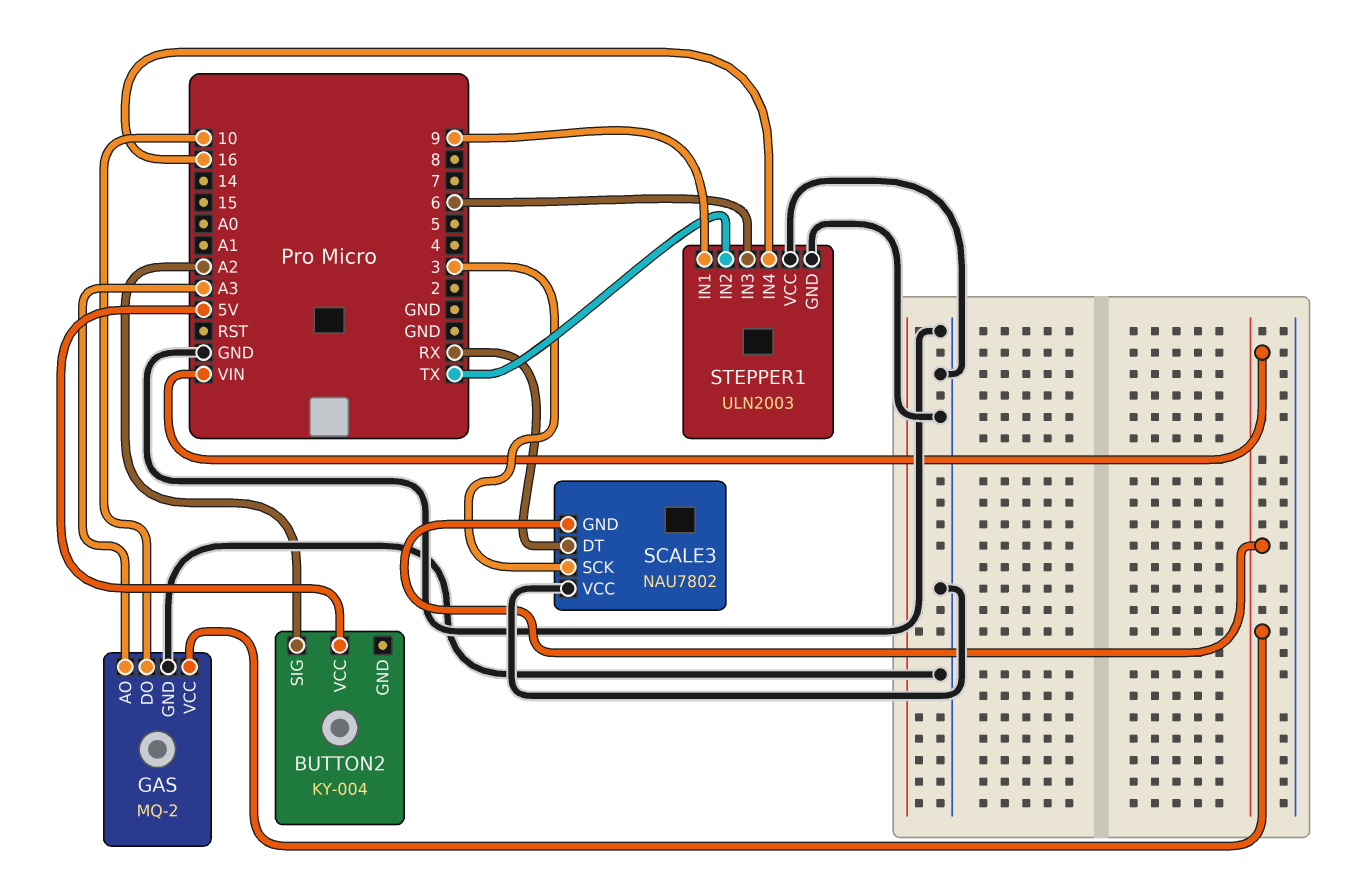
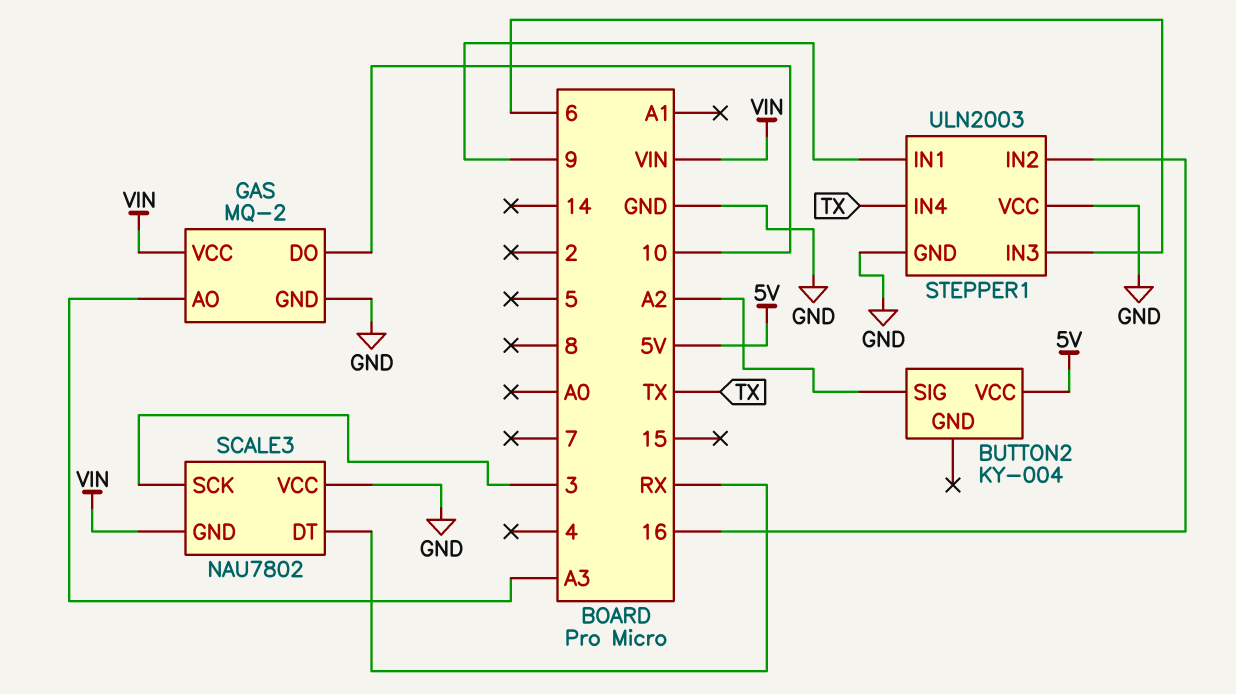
STEPPER1 pin IN2: TX -> 16
STEPPER1 pin IN4: 16 -> TX

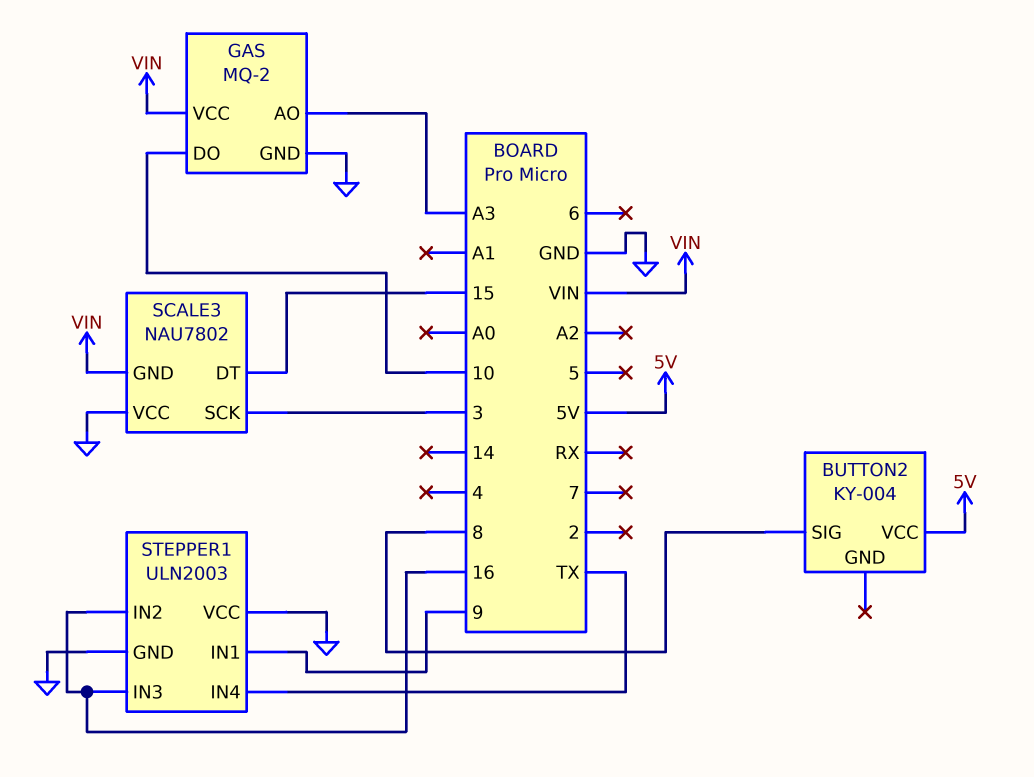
BUTTON2 pin SIG: A2 -> 8
SCALE3 pin DT: RX -> 15
STEPPER1 pin IN3: 6 -> 16

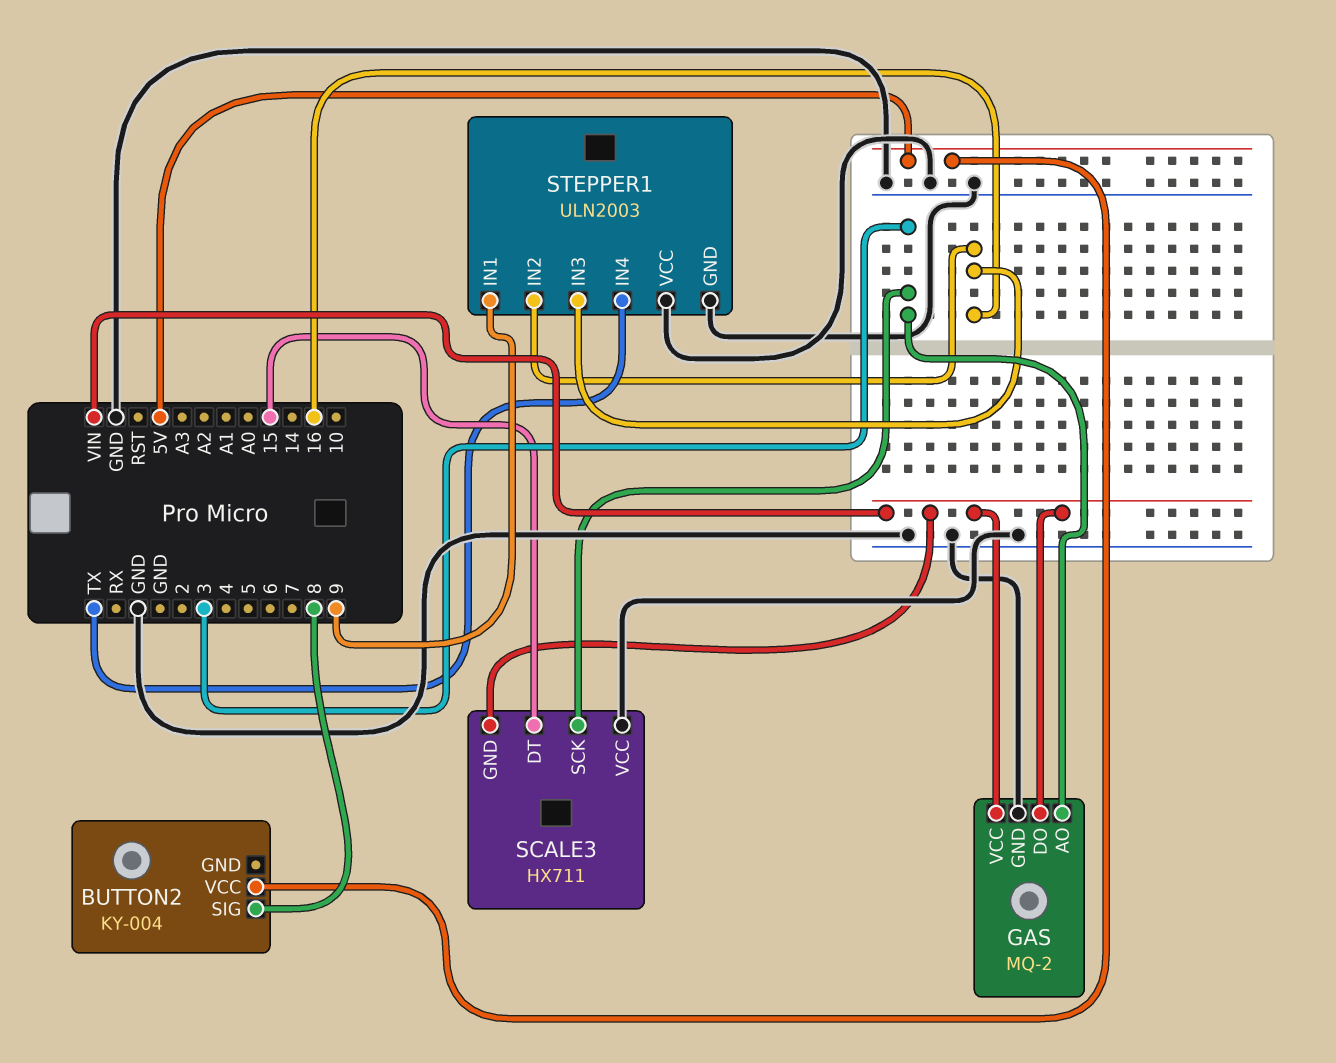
GAS pin AO: A3 -> 3
GAS pin DO: 10 -> VIN
SCALE3: NAU7802 -> HX711

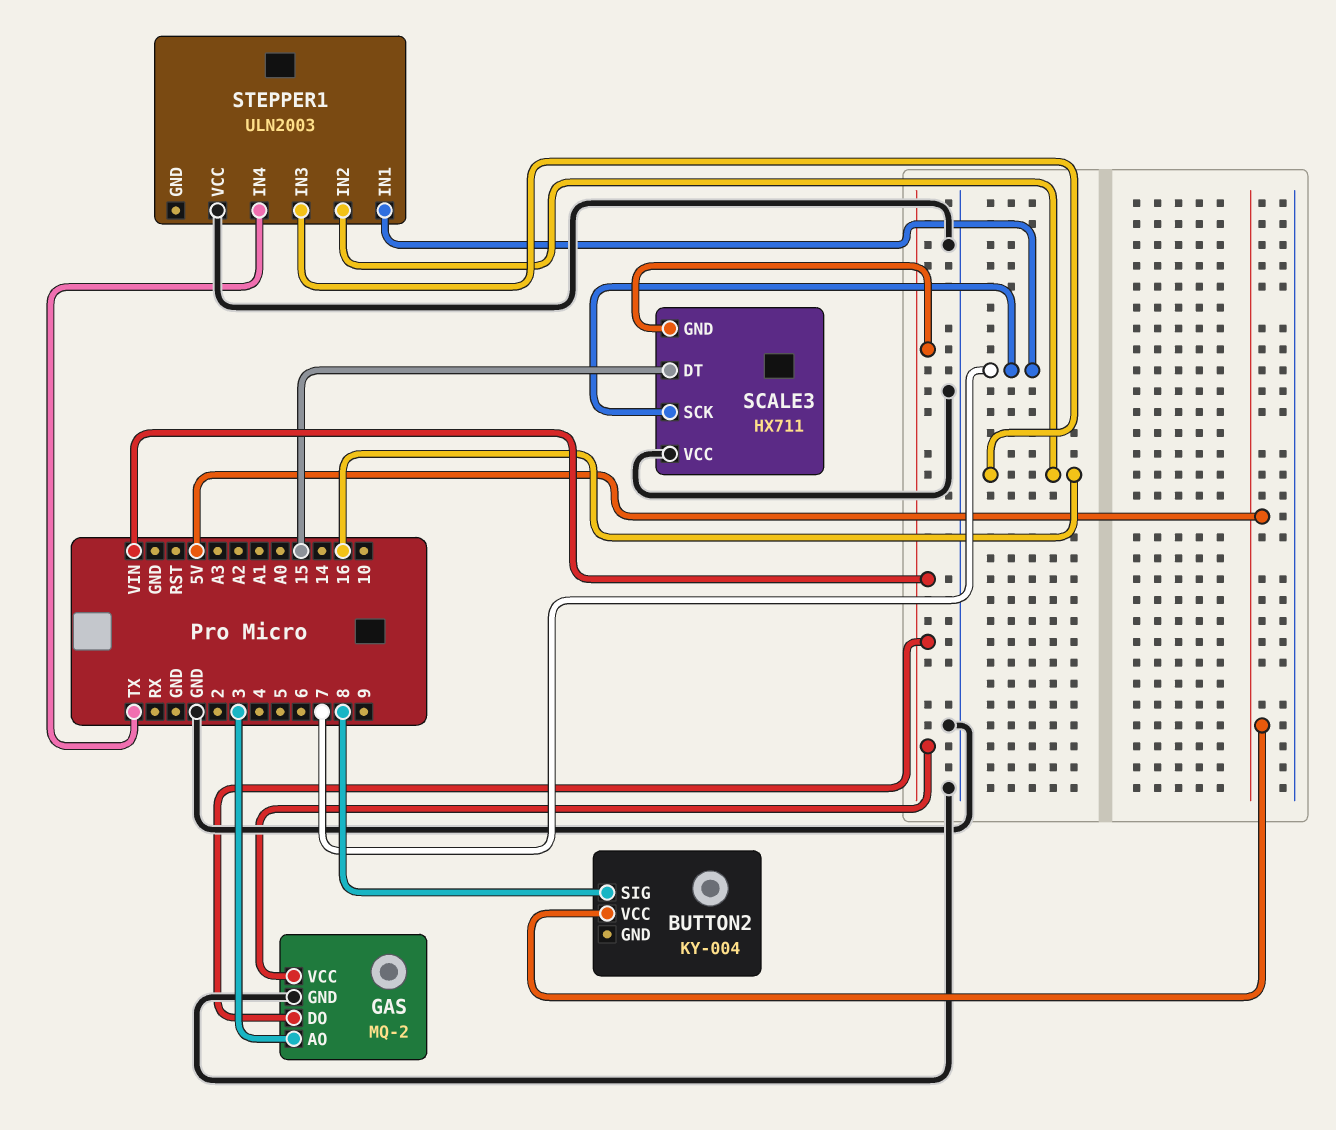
SCALE3 pin SCK: 3 -> 7
STEPPER1 pin GND: GND -> none
STEPPER1 pin IN1: 9 -> 7

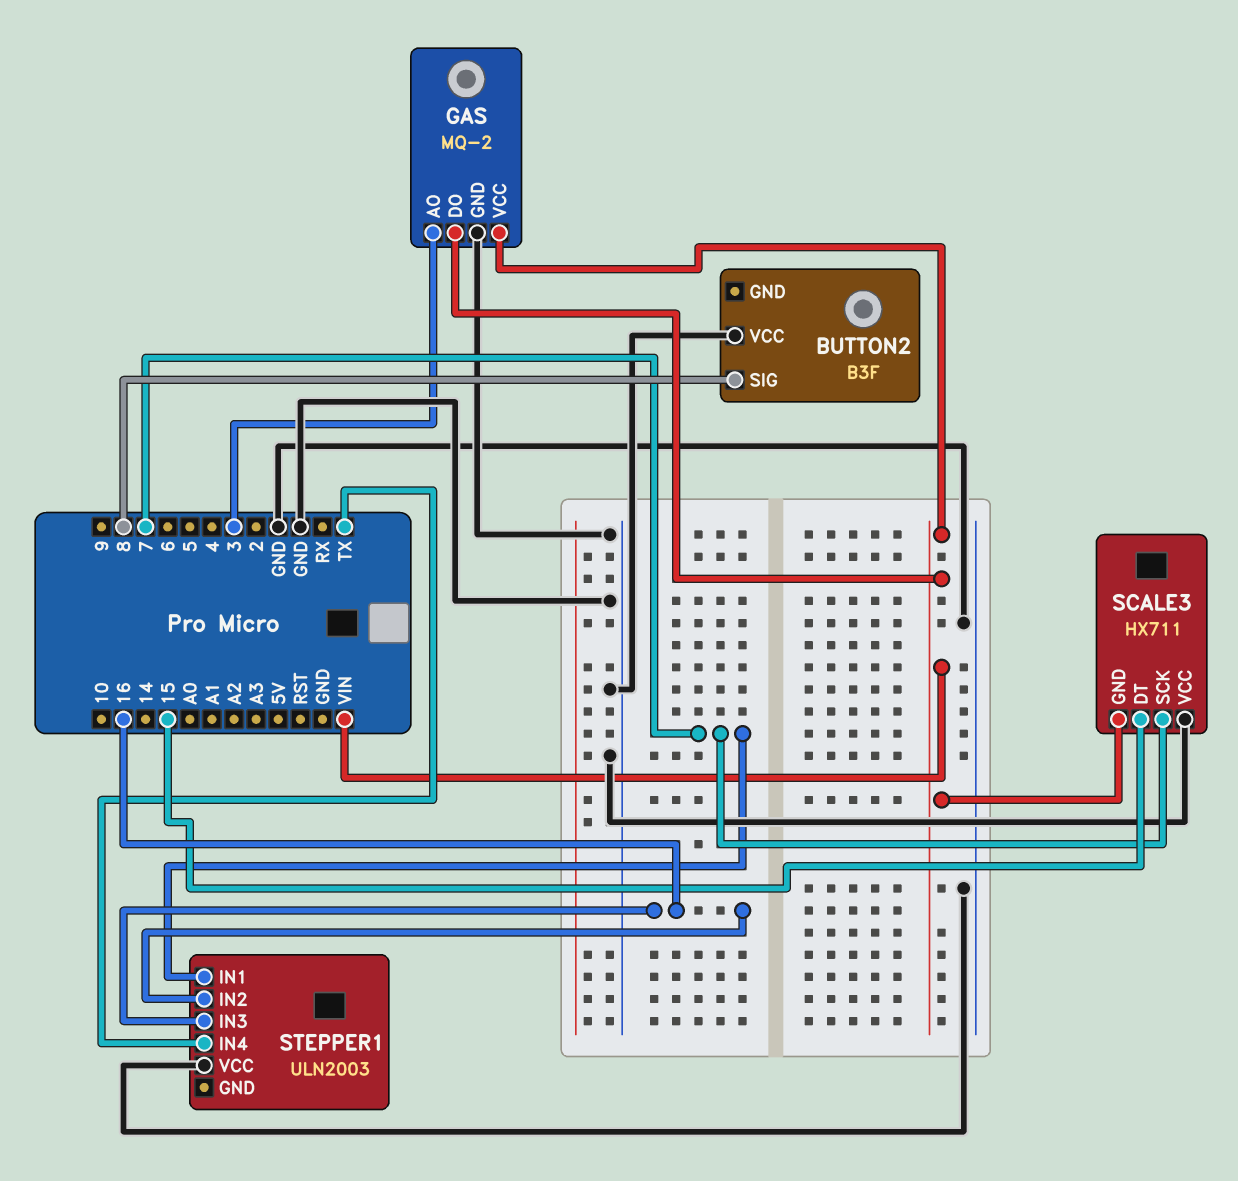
BUTTON2: KY-004 -> B3F
BUTTON2 pin VCC: 5V -> GND

